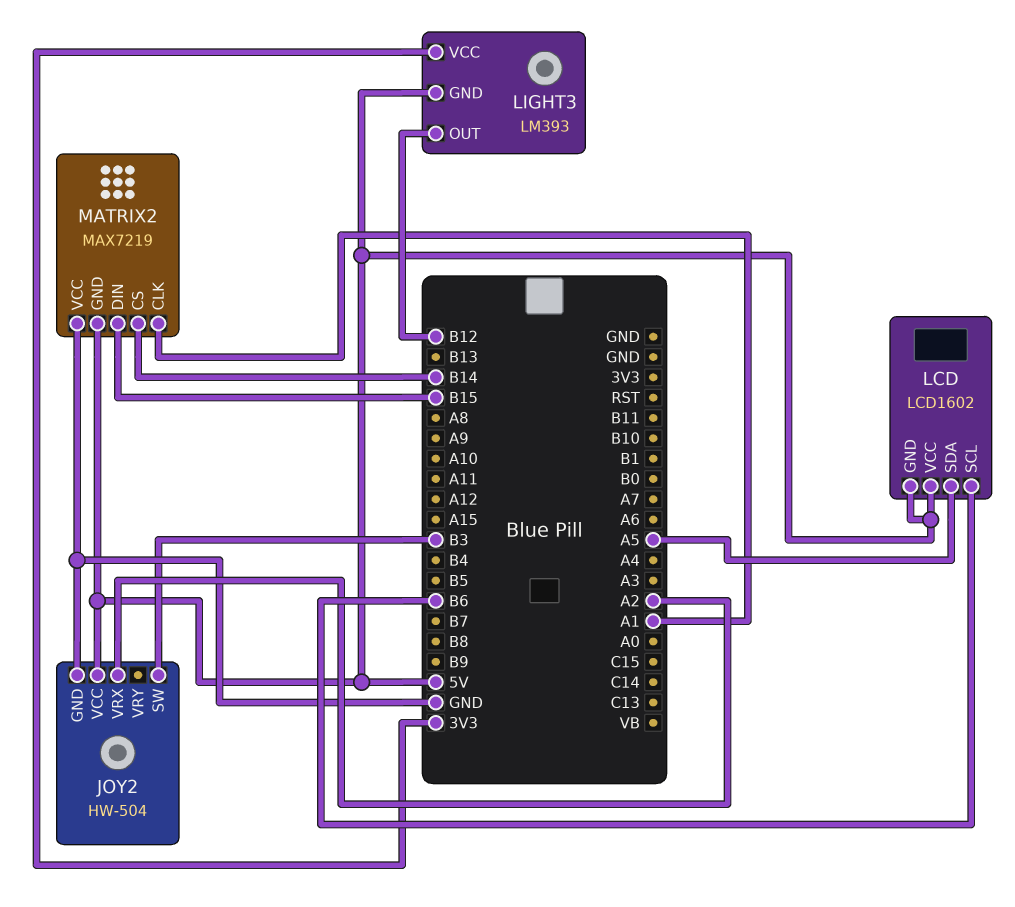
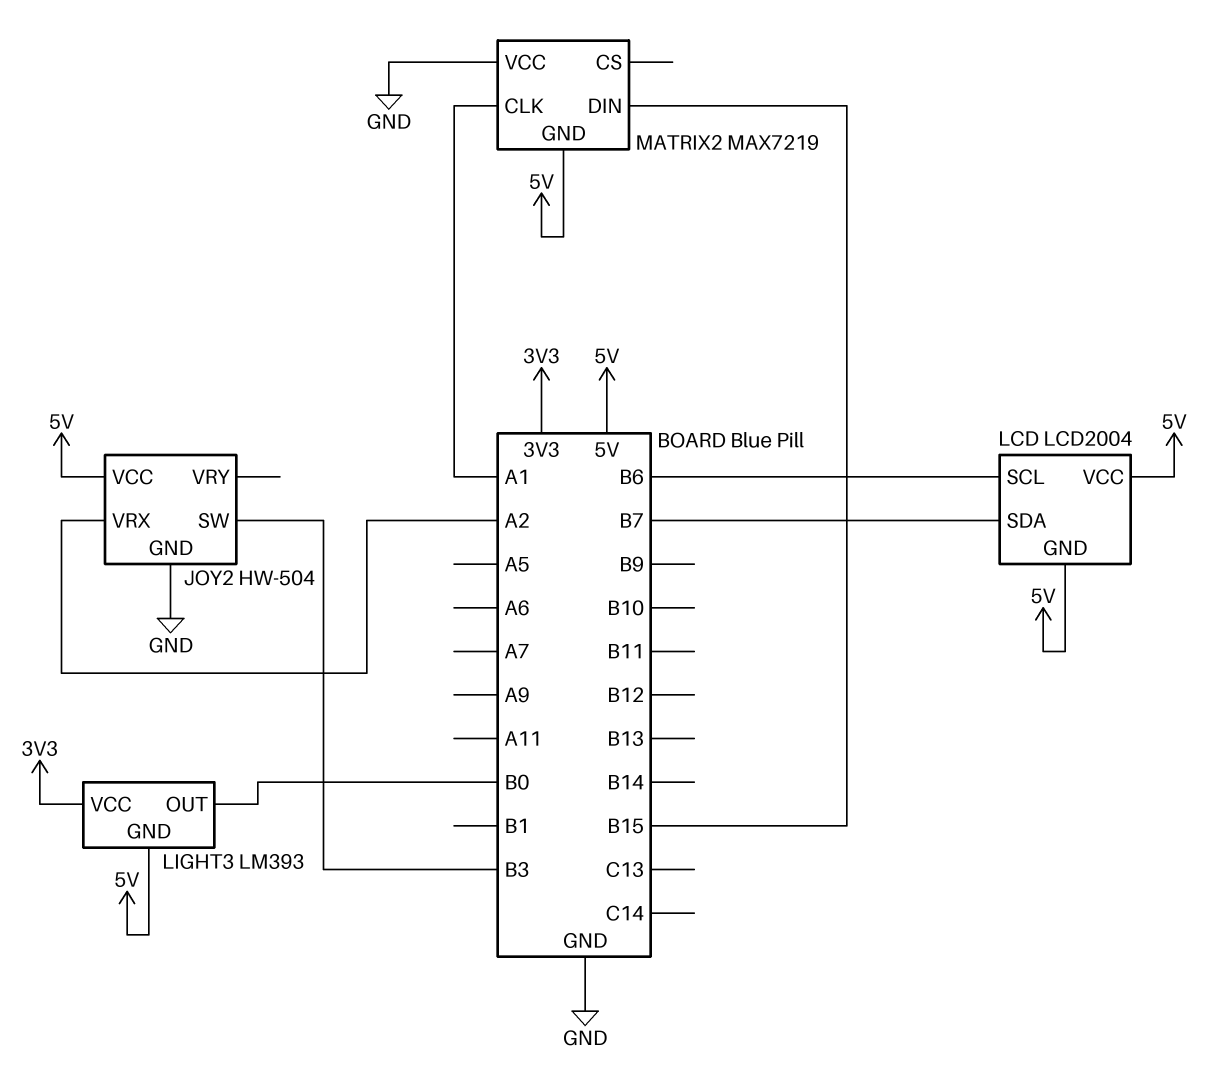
LCD: LCD1602 -> LCD2004
LCD pin SDA: A5 -> B7
LIGHT3 pin OUT: B12 -> B0
MATRIX2 pin CS: B14 -> none

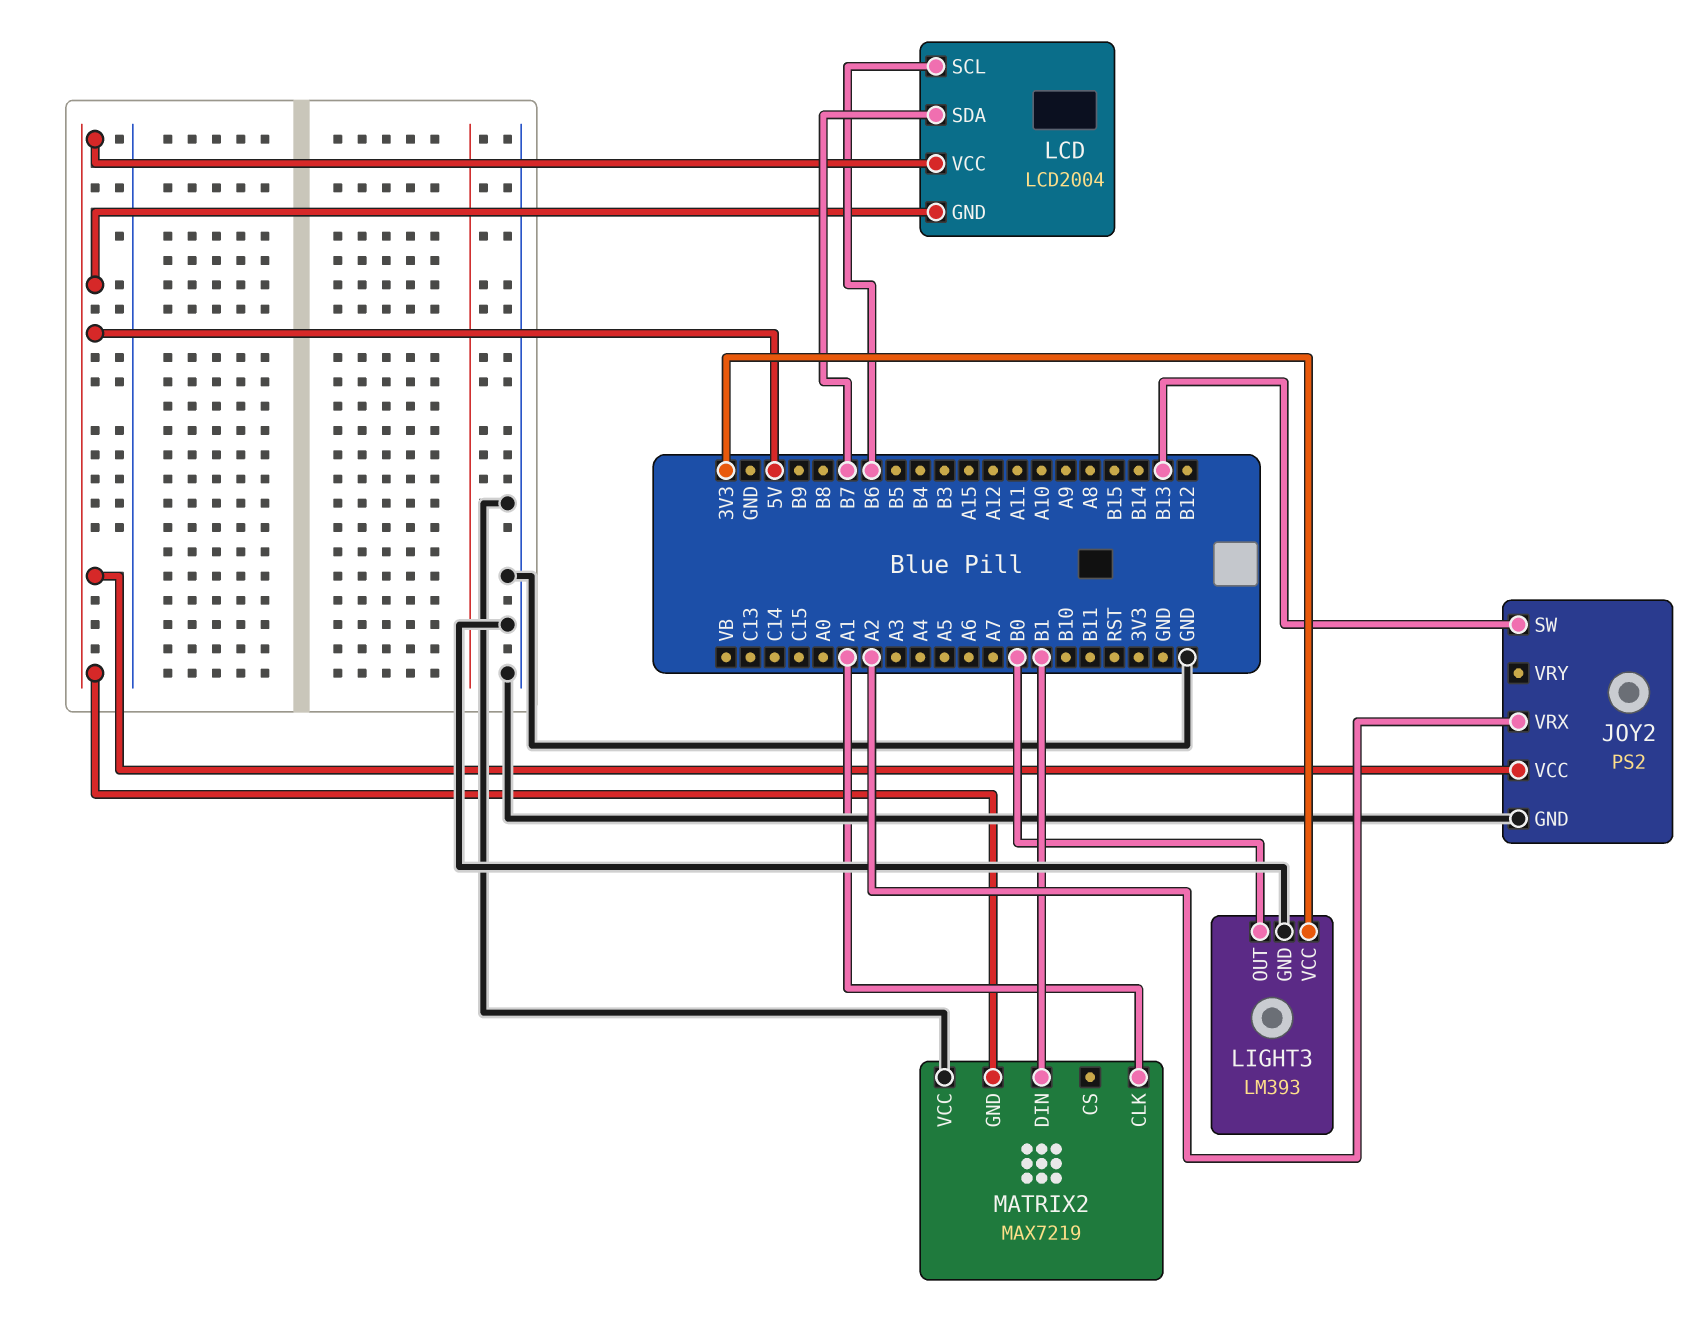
JOY2: HW-504 -> PS2
JOY2 pin SW: B3 -> B13
LIGHT3 pin GND: 5V -> GND
MATRIX2 pin DIN: B15 -> B1

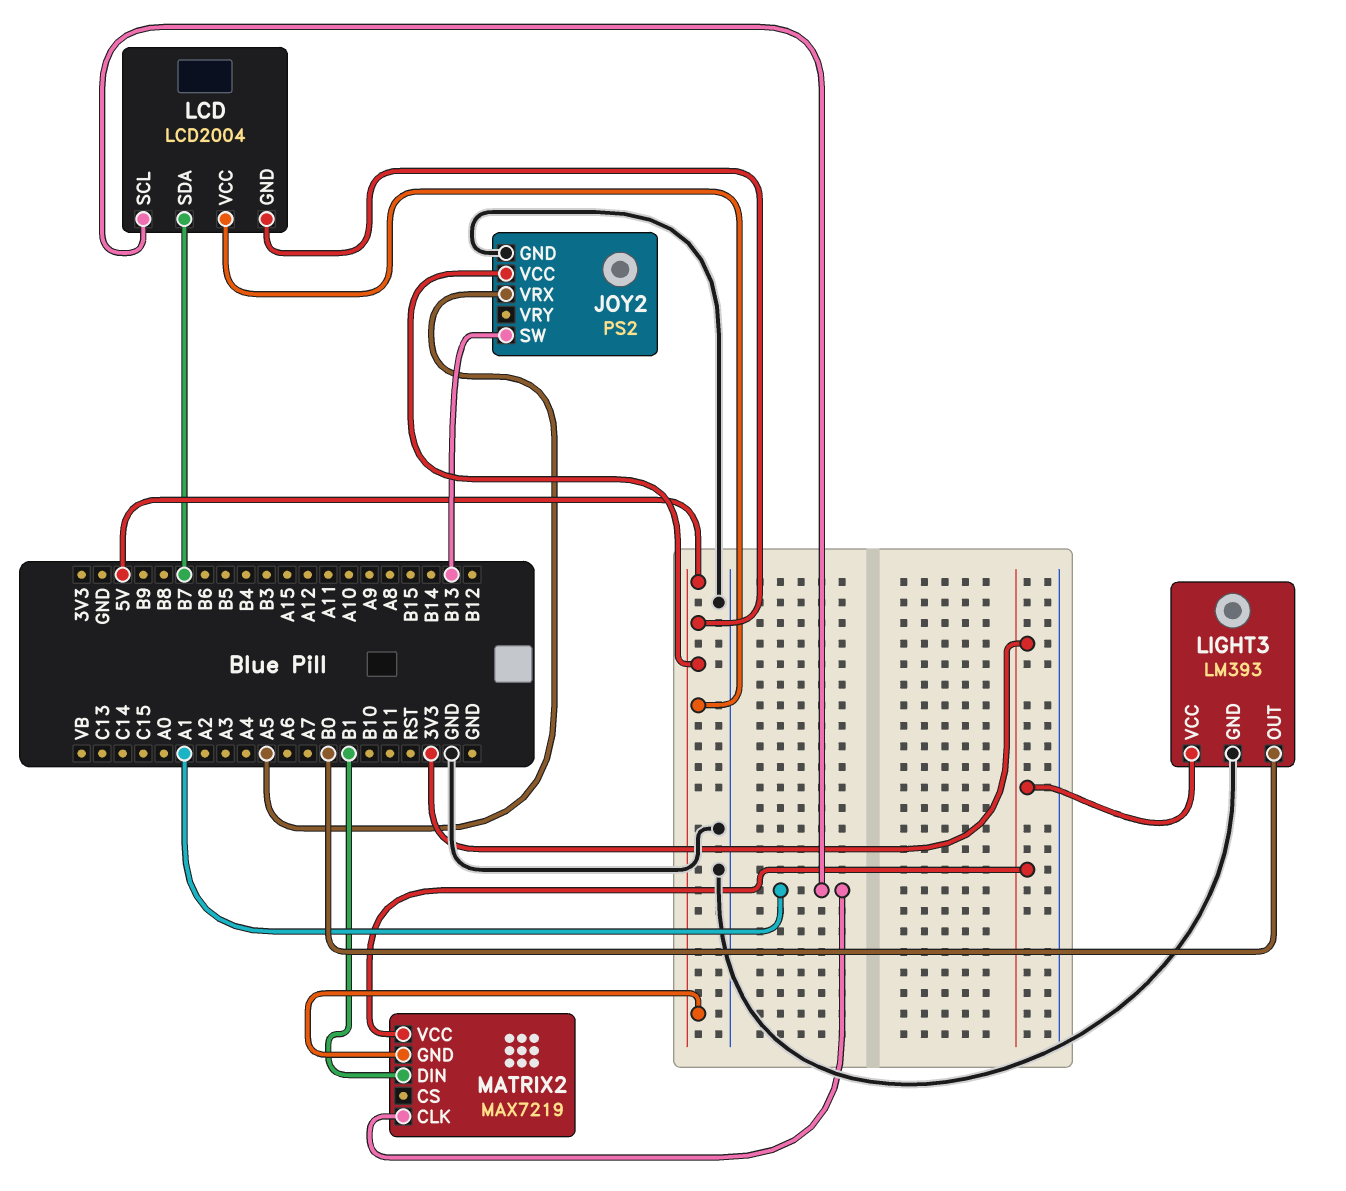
JOY2 pin VRX: A2 -> A5
LCD pin SCL: B6 -> A1
MATRIX2 pin VCC: GND -> 3V3

